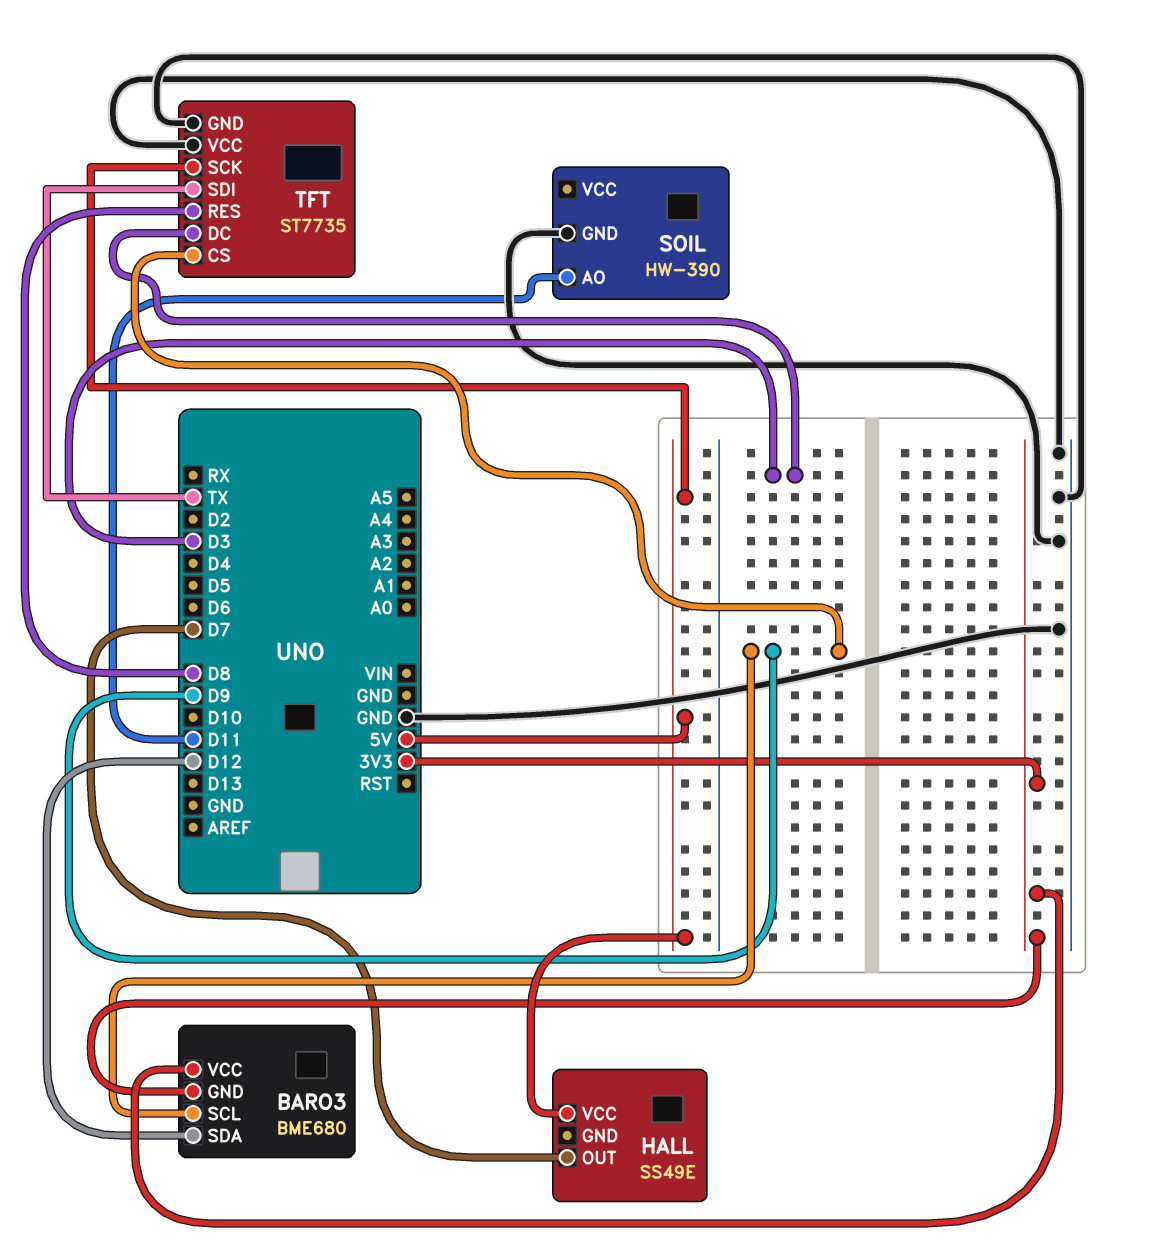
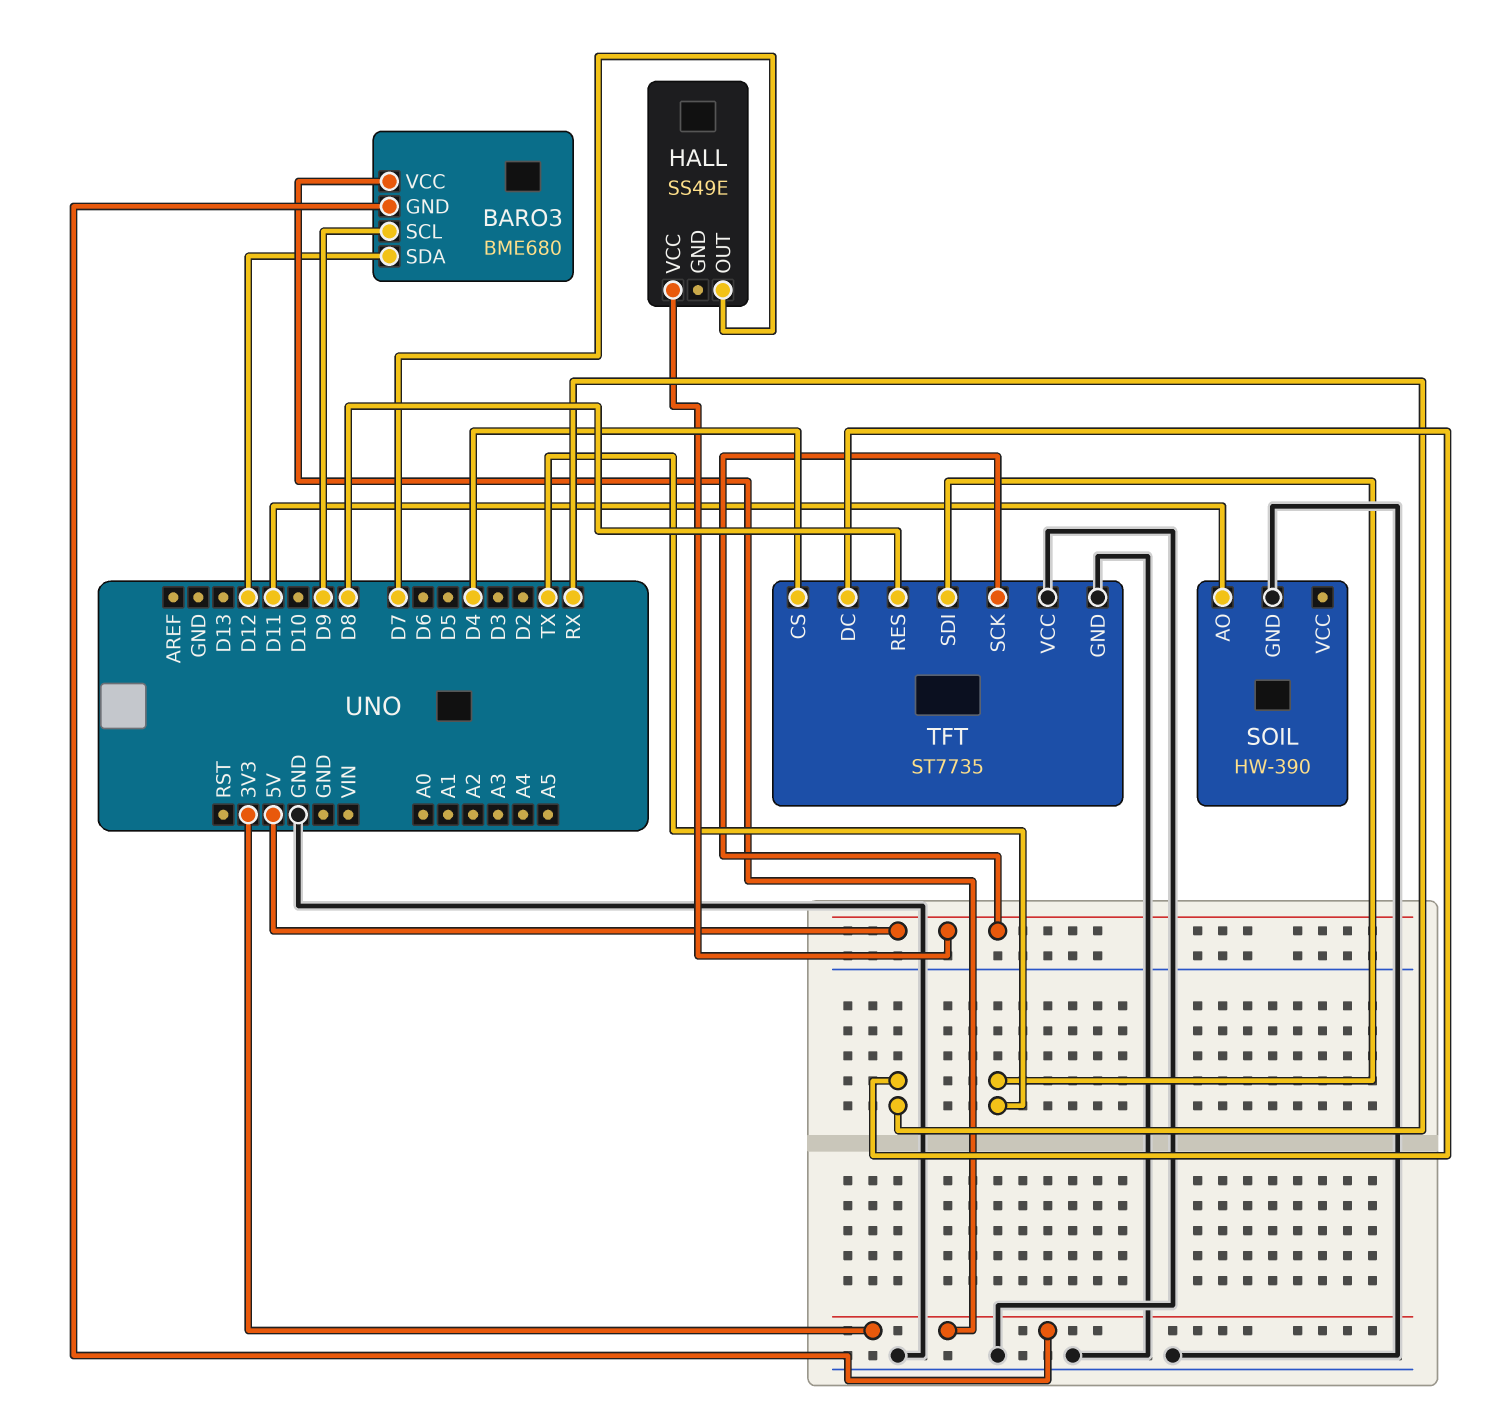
TFT pin CS: D9 -> D4
TFT pin DC: D3 -> RX

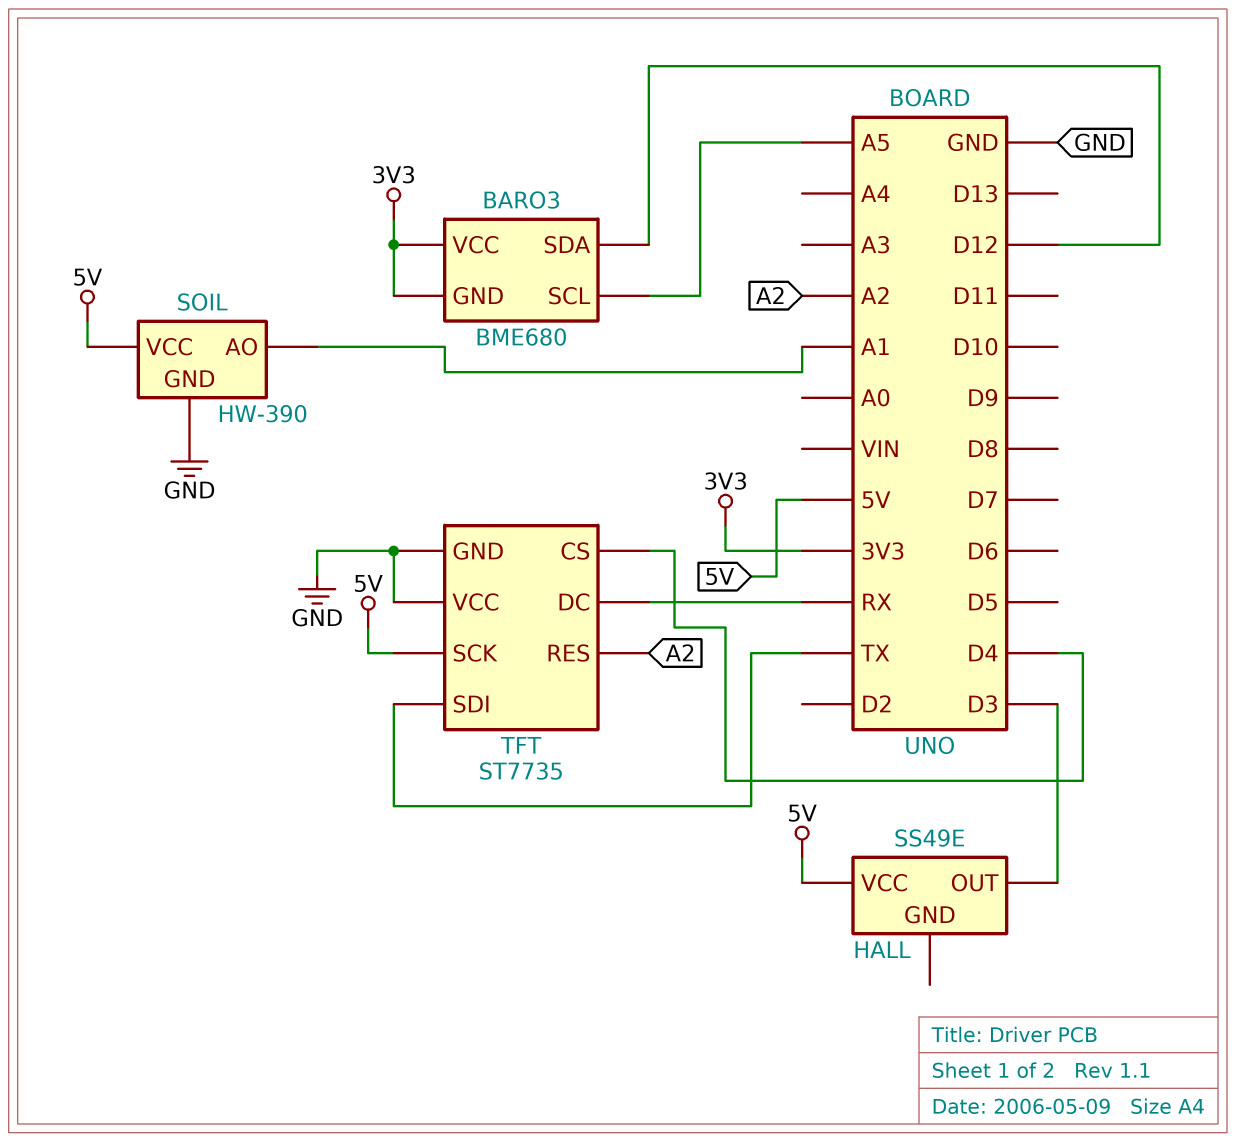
BARO3 pin SCL: D9 -> A5
HALL pin OUT: D7 -> D3
SOIL pin AO: D11 -> A1
SOIL pin VCC: none -> 5V
TFT pin RES: D8 -> A2

